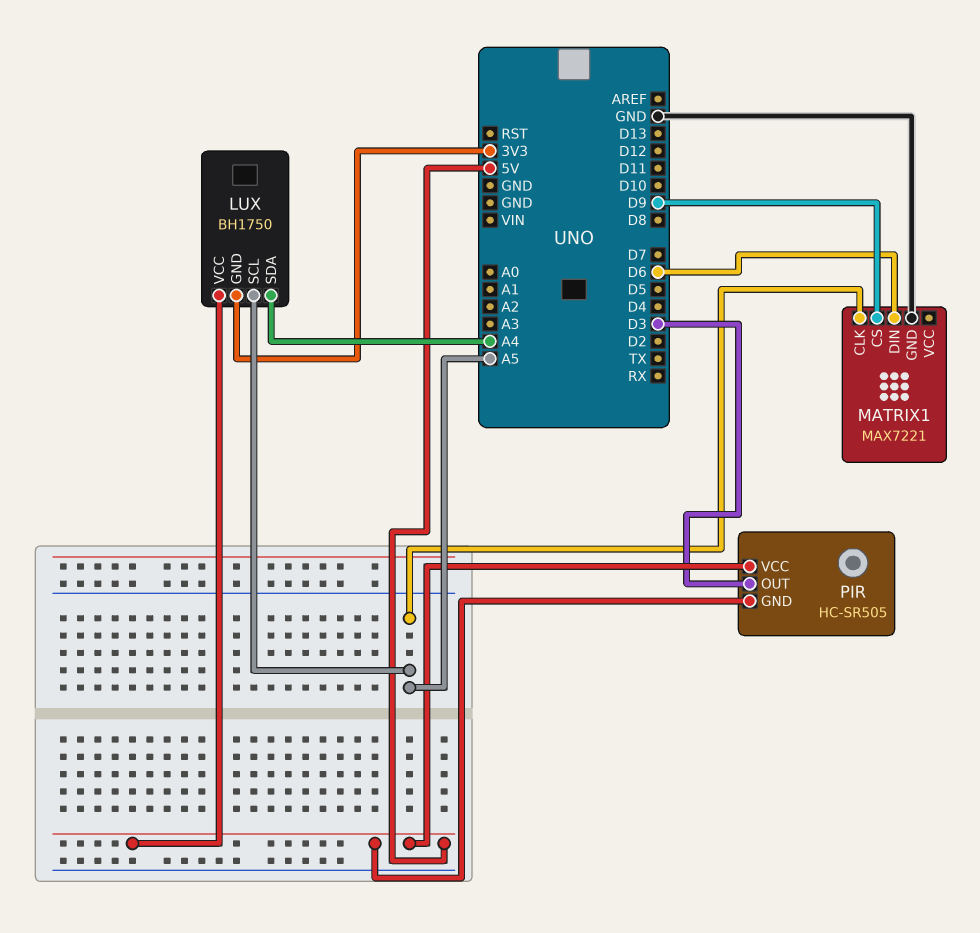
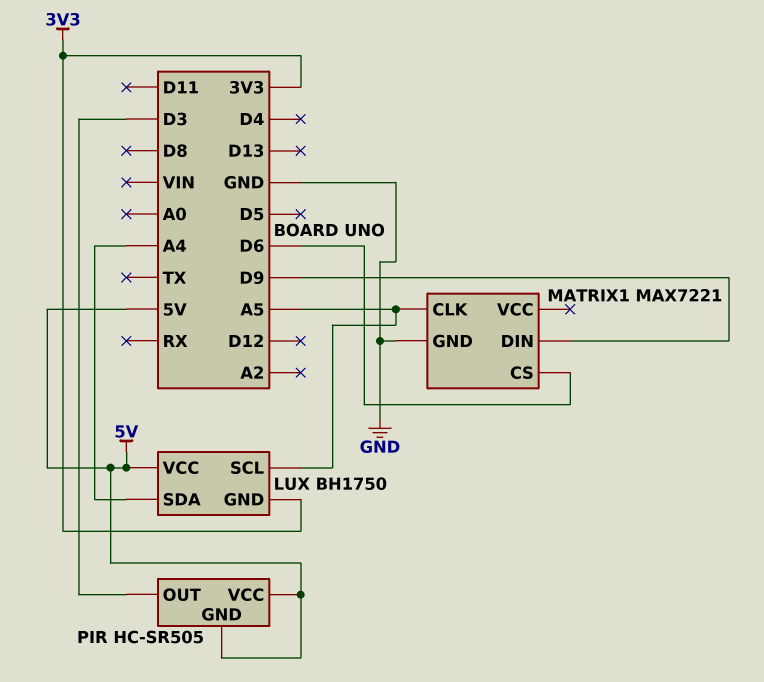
MATRIX1 pin CS: D9 -> D6
MATRIX1 pin DIN: D6 -> D9

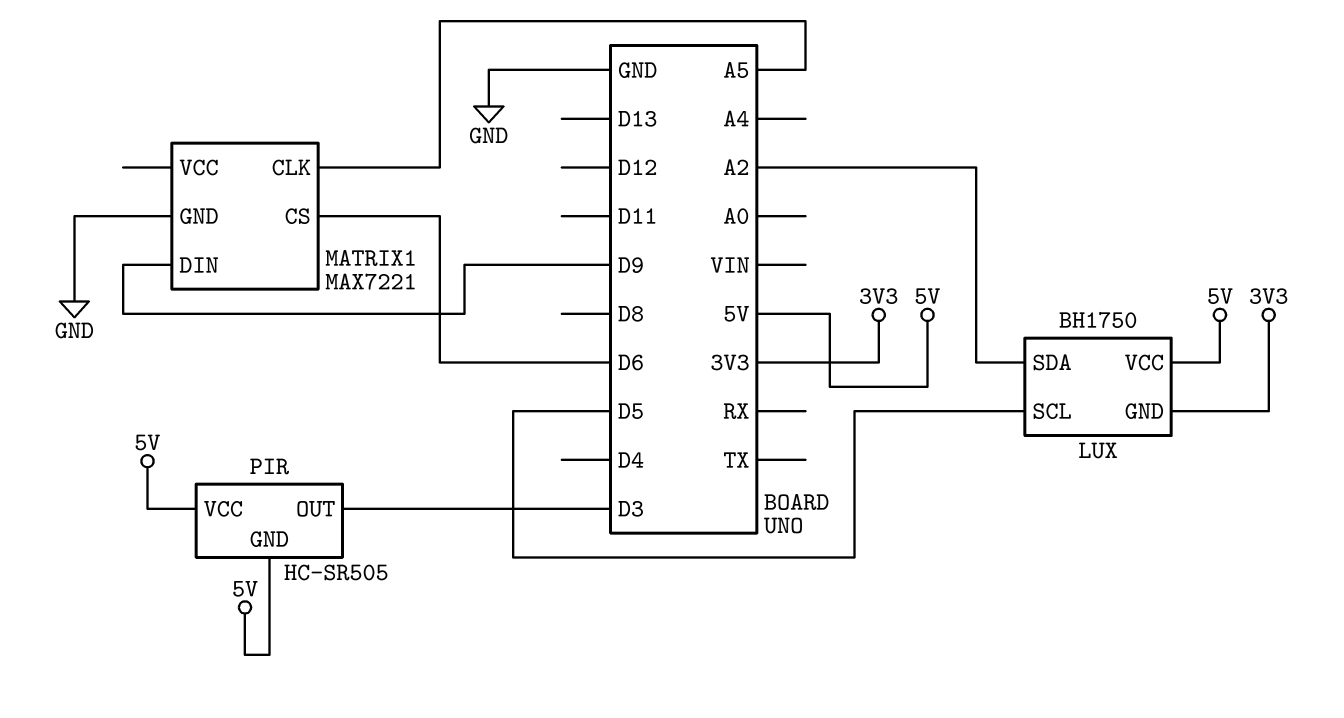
LUX pin SCL: A5 -> D5
LUX pin SDA: A4 -> A2

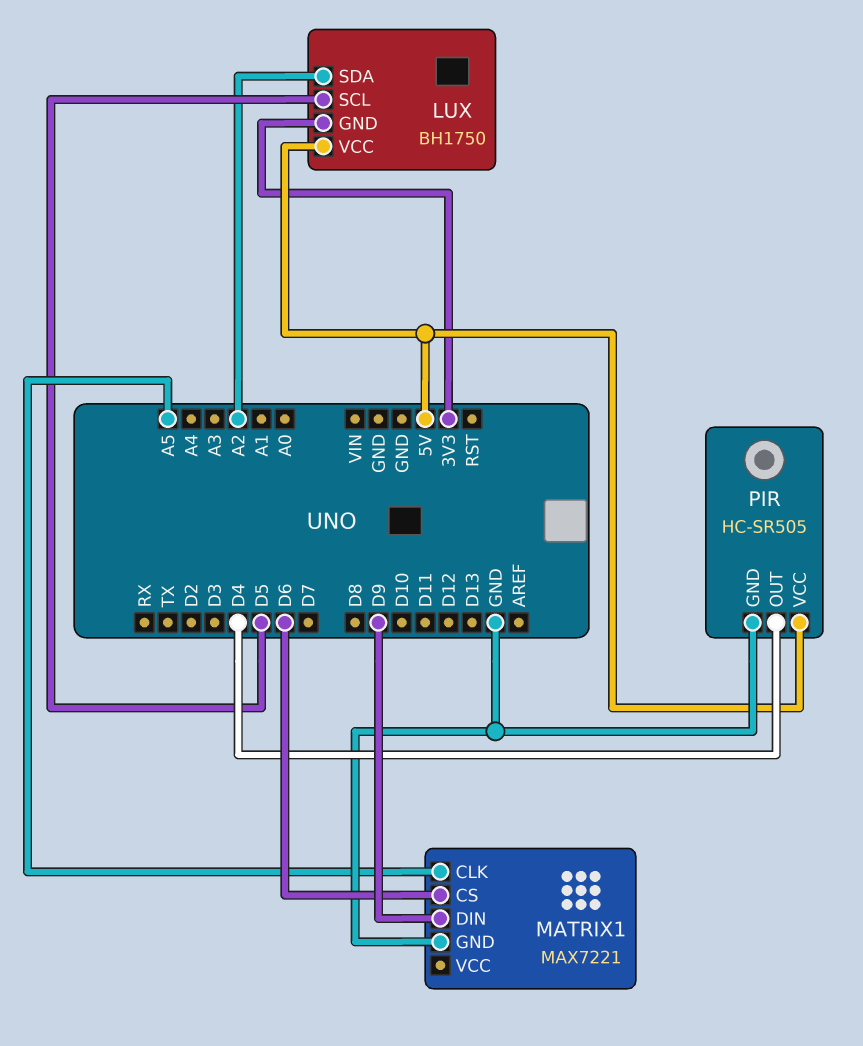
PIR pin GND: 5V -> GND
PIR pin OUT: D3 -> D4

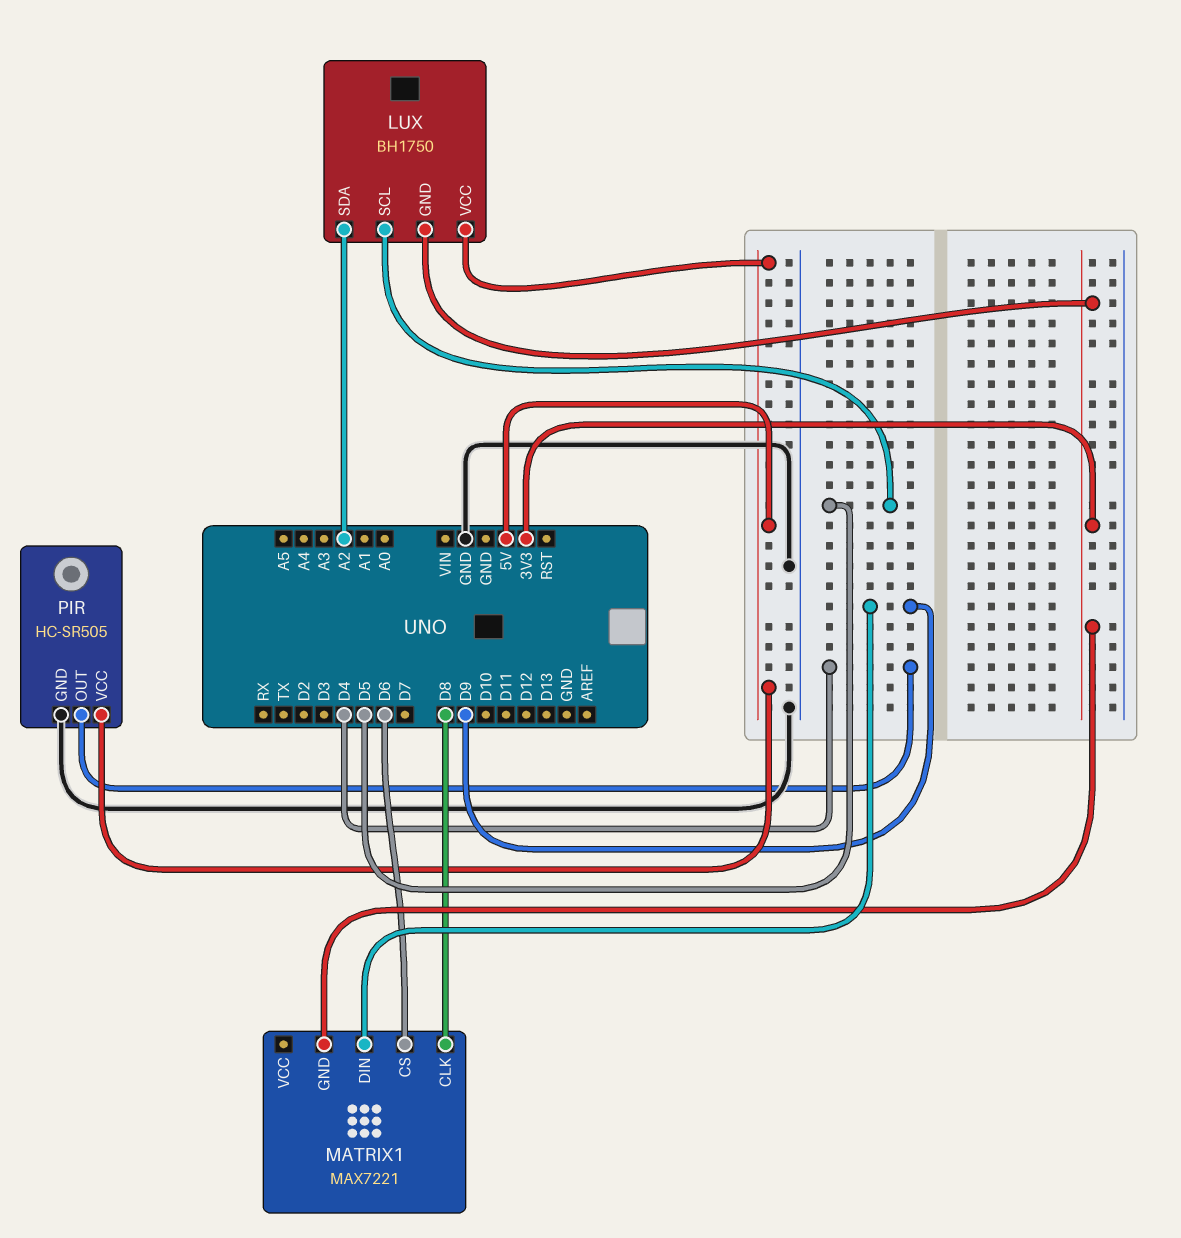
MATRIX1 pin CLK: A5 -> D8
MATRIX1 pin GND: GND -> 3V3

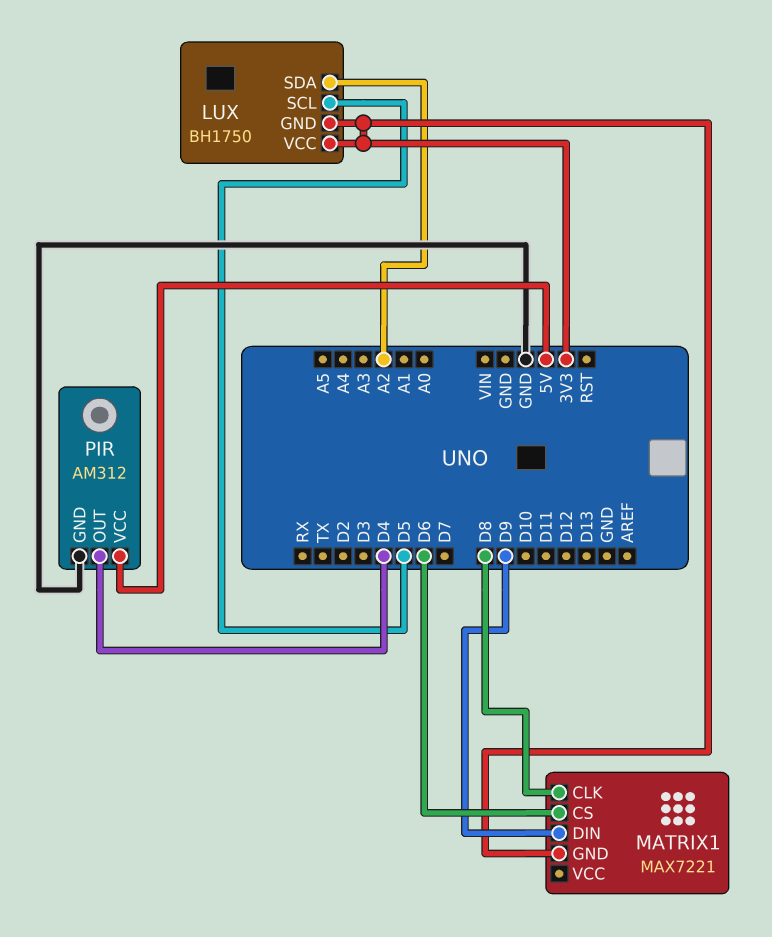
LUX pin VCC: 5V -> 3V3
PIR: HC-SR505 -> AM312

